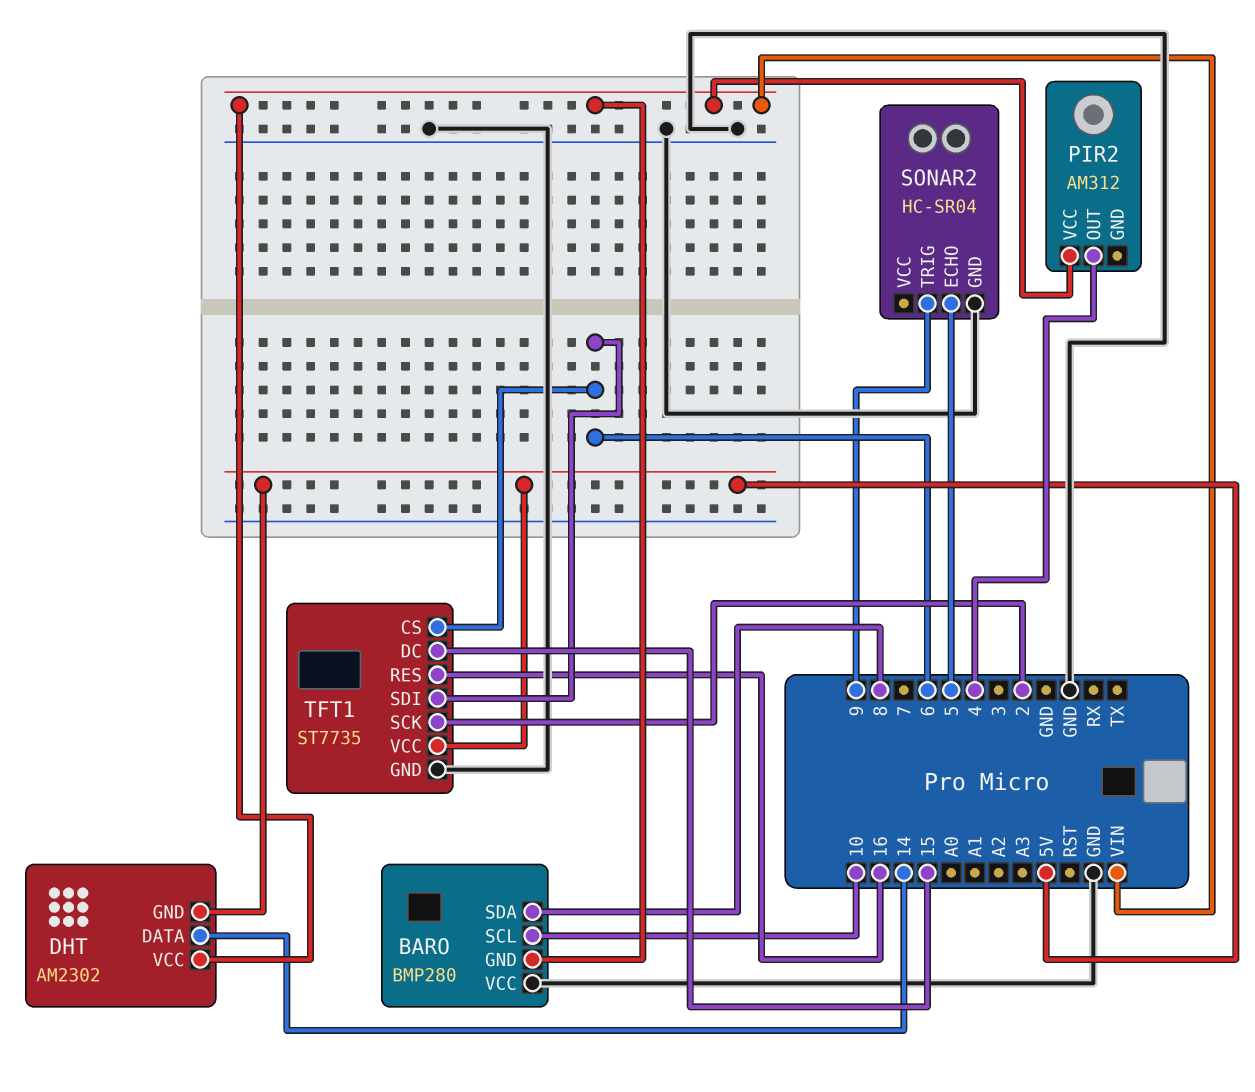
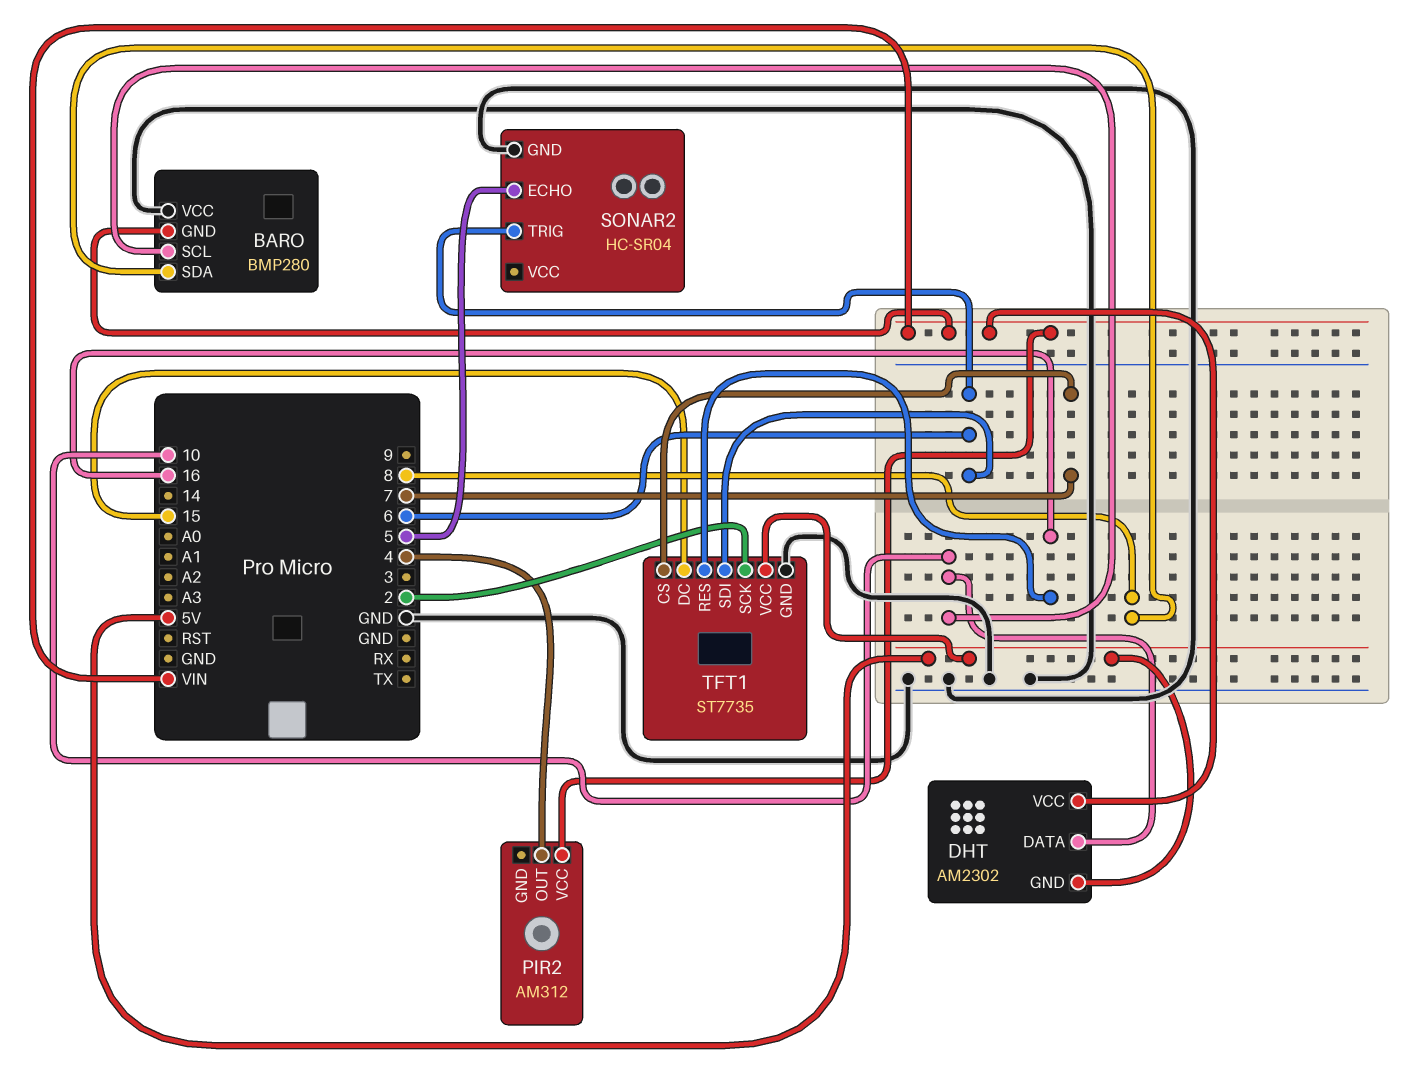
DHT pin DATA: 14 -> 10
SONAR2 pin TRIG: 9 -> 6
TFT1 pin CS: 6 -> 7

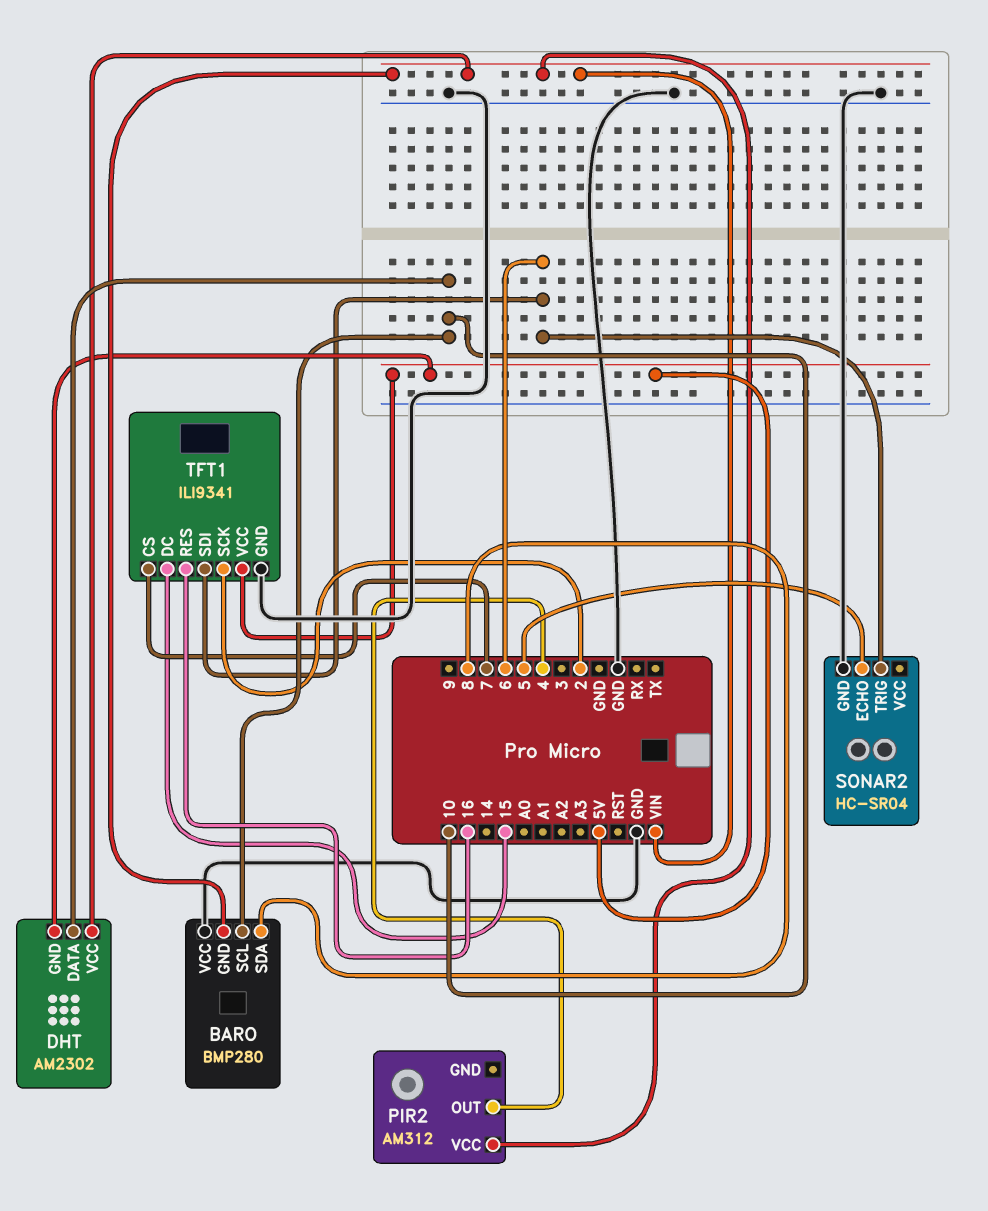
TFT1: ST7735 -> ILI9341

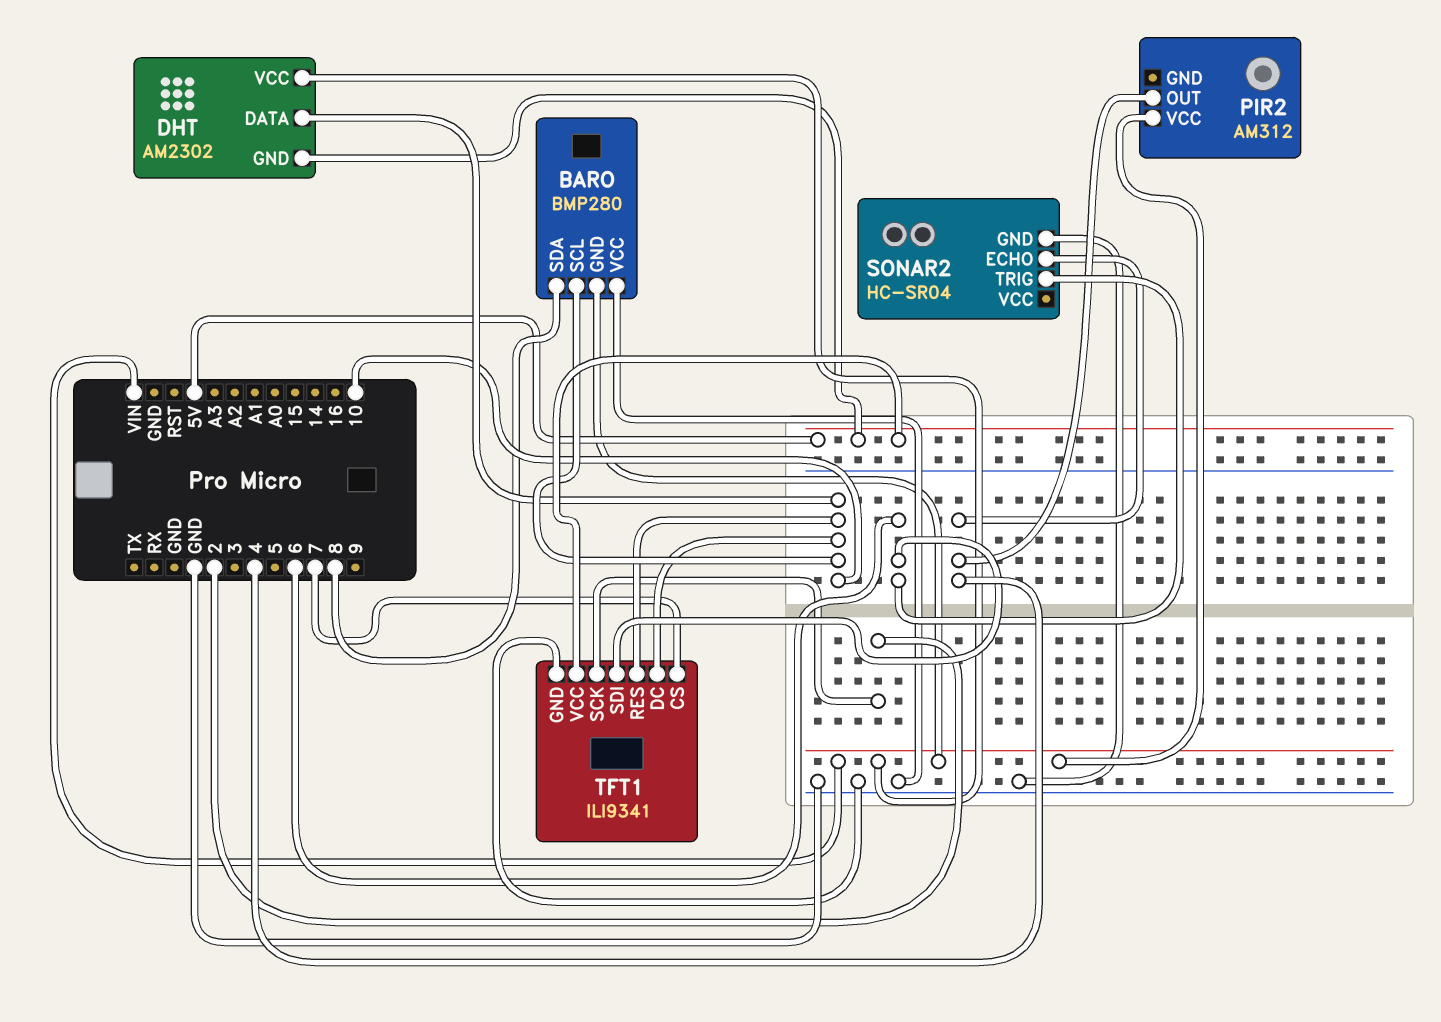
SONAR2 pin ECHO: 5 -> 4
TFT1 pin DC: 15 -> 10
TFT1 pin RES: 16 -> 10

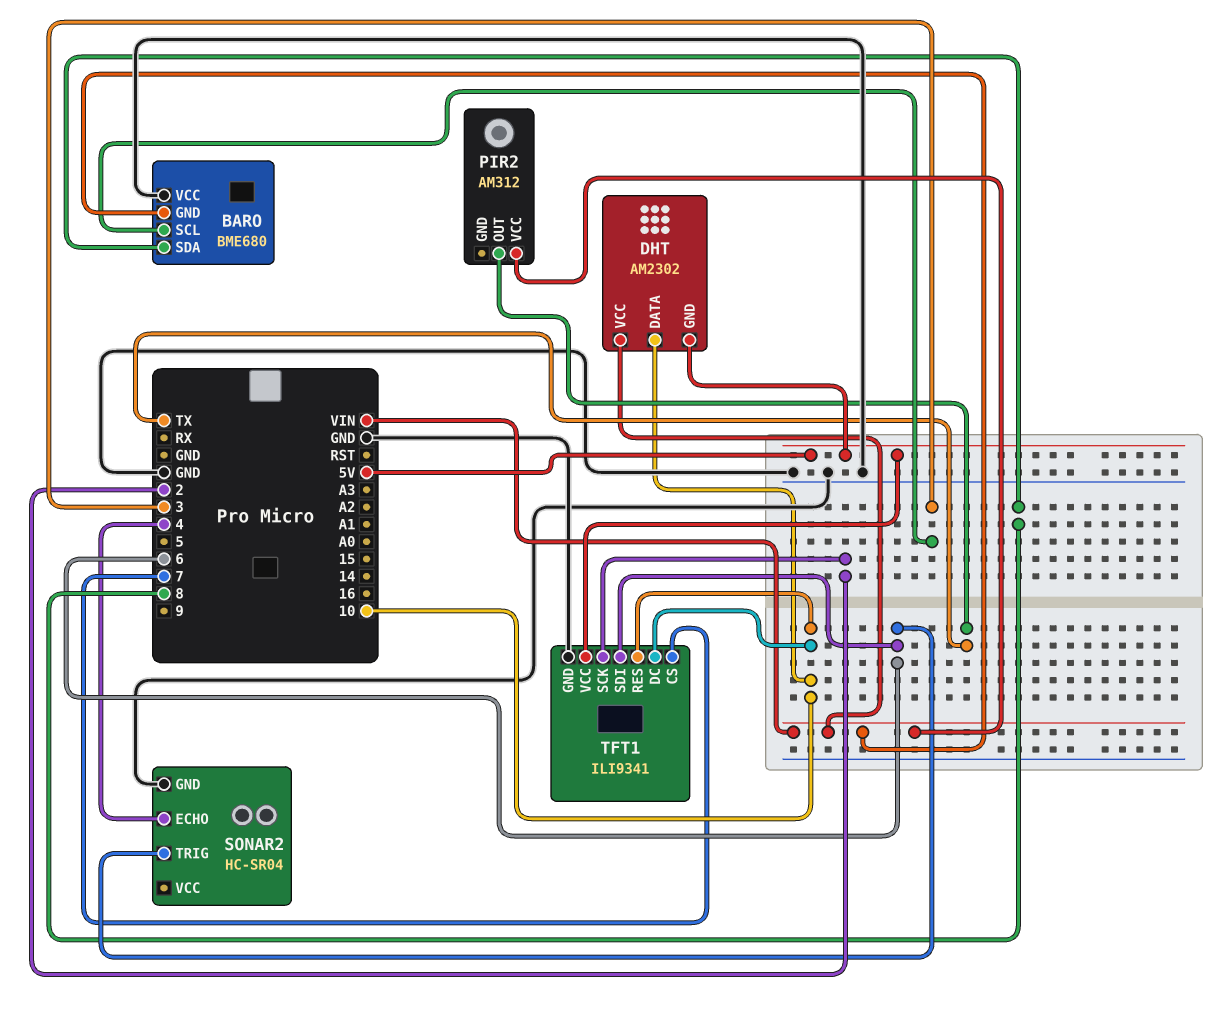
BARO: BMP280 -> BME680
BARO pin SCL: 10 -> 3
PIR2 pin OUT: 4 -> TX

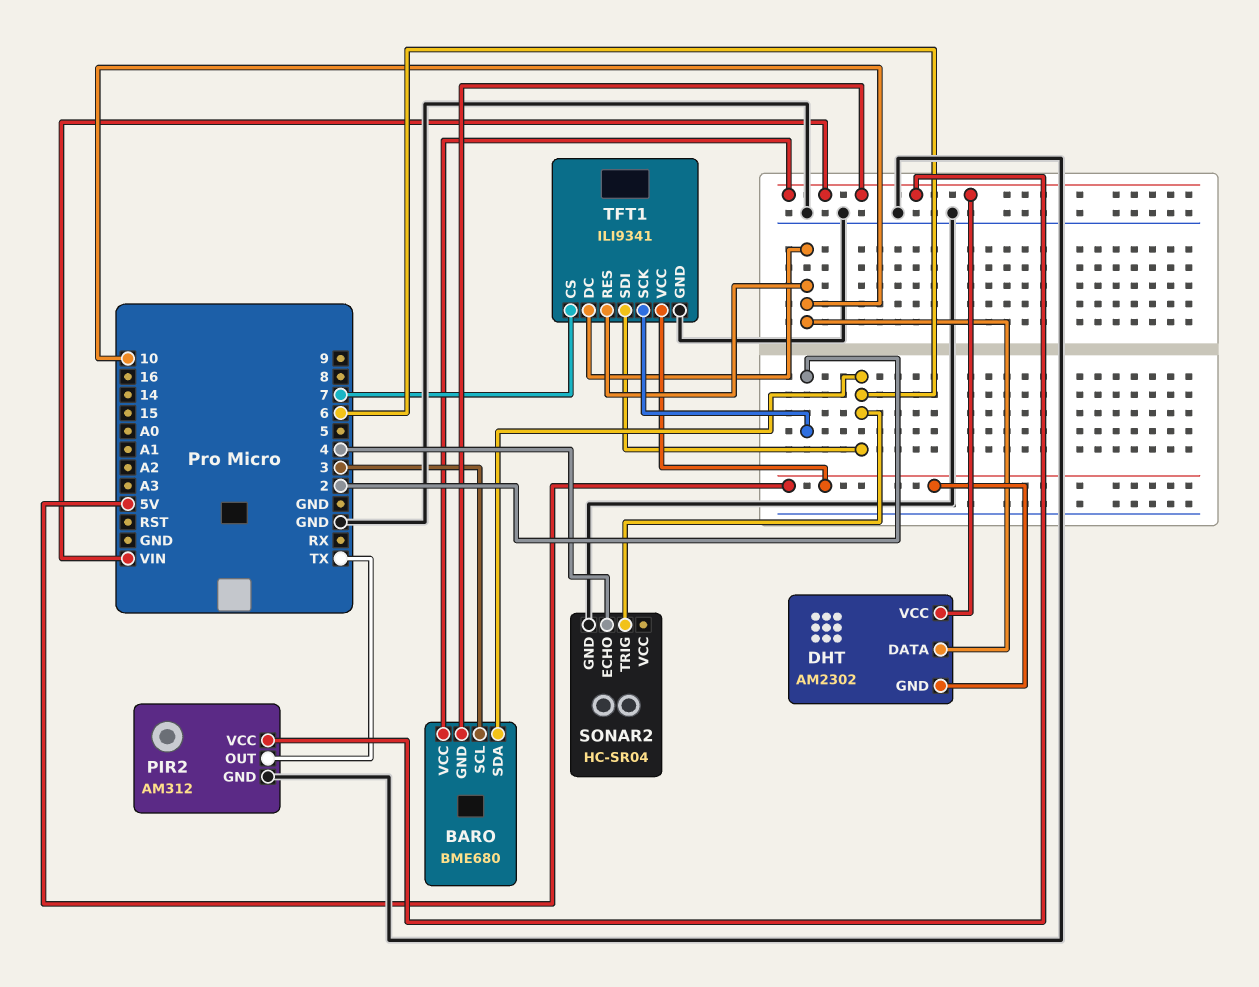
BARO pin SDA: 8 -> 6
BARO pin VCC: GND -> VIN
PIR2 pin GND: none -> GND

